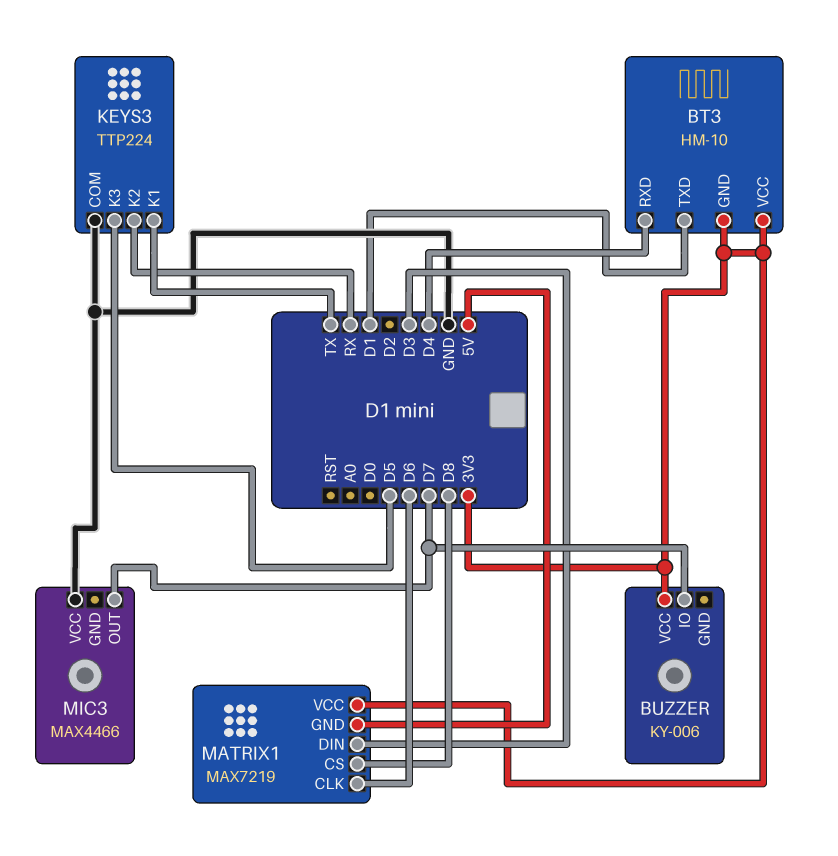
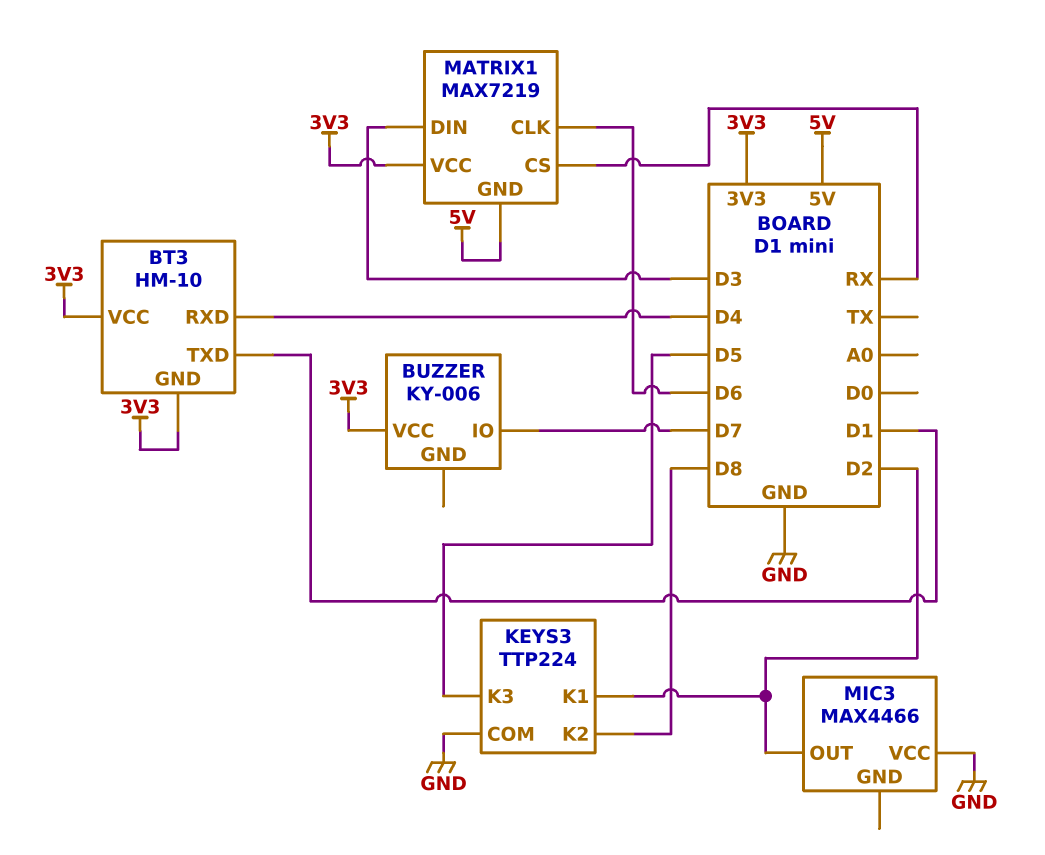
KEYS3 pin K1: TX -> D2
KEYS3 pin K2: RX -> D8
MATRIX1 pin CS: D8 -> RX
MIC3 pin OUT: D7 -> D2

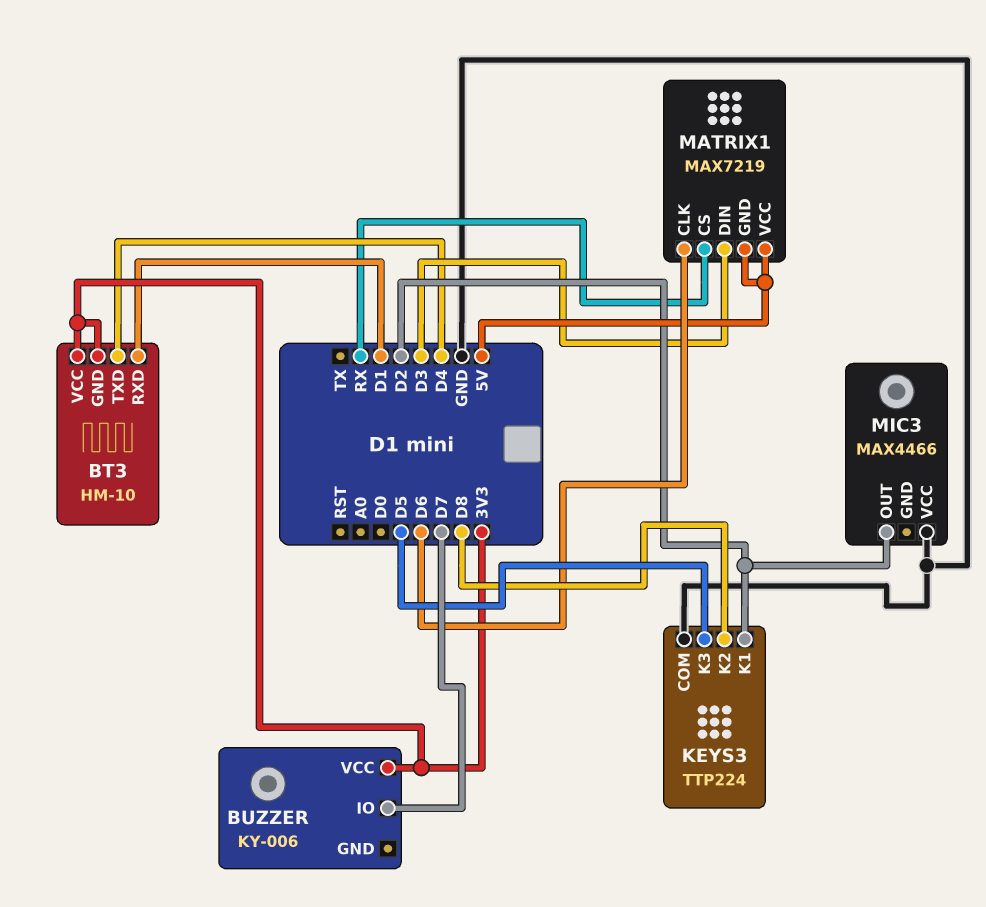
BT3 pin RXD: D4 -> D1
BT3 pin TXD: D1 -> D4
MATRIX1 pin VCC: 3V3 -> 5V

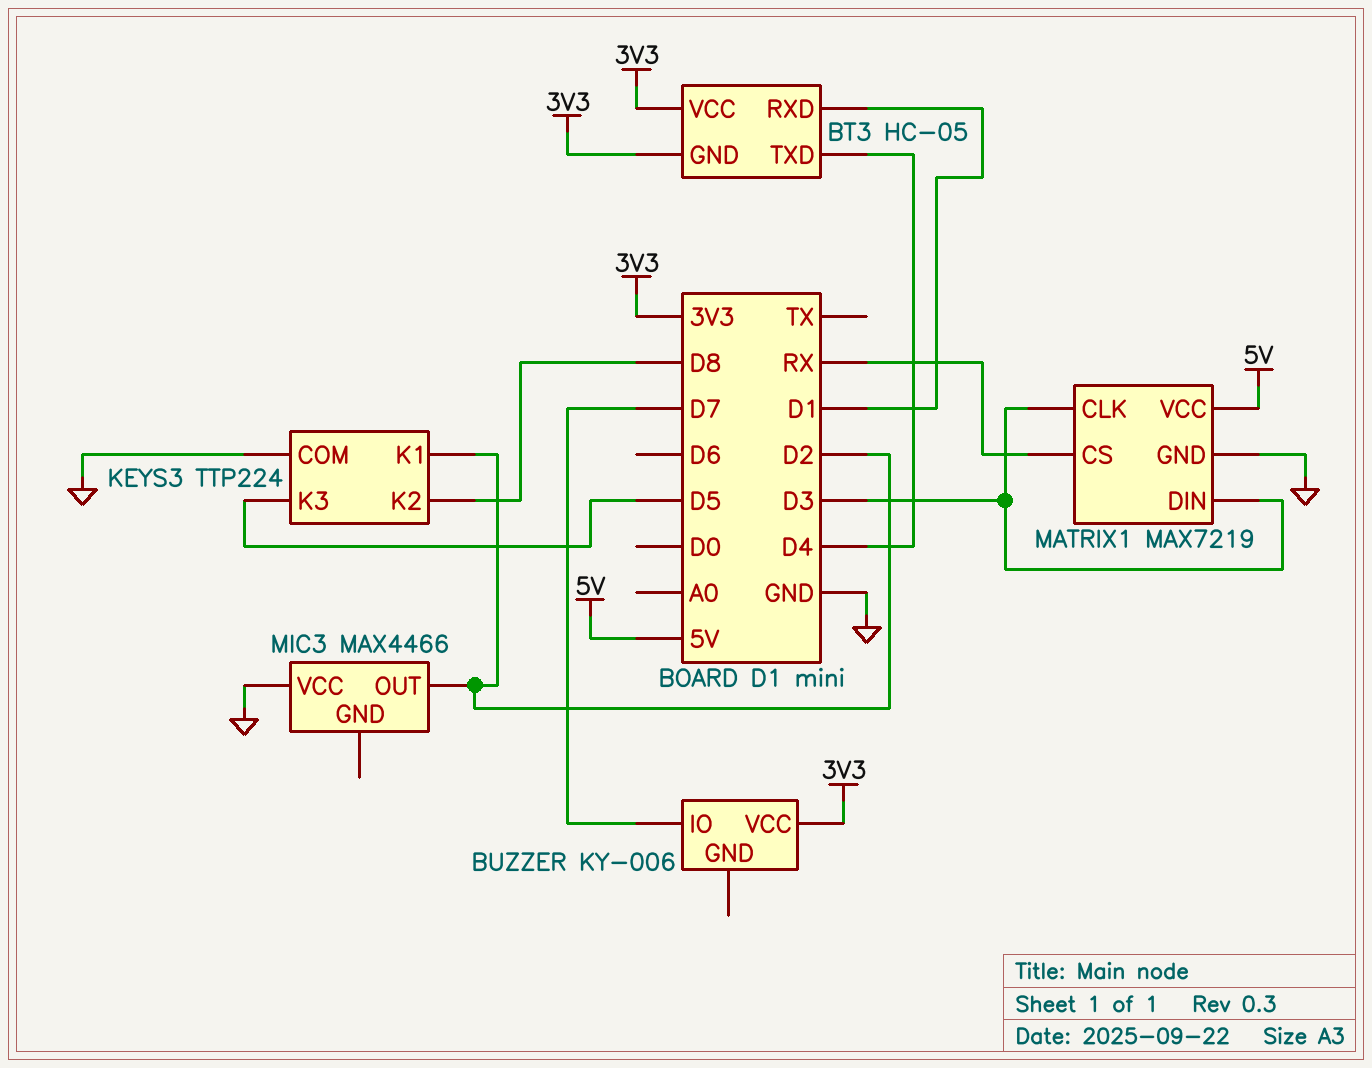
BT3: HM-10 -> HC-05
MATRIX1 pin CLK: D6 -> D3
MATRIX1 pin GND: 5V -> GND

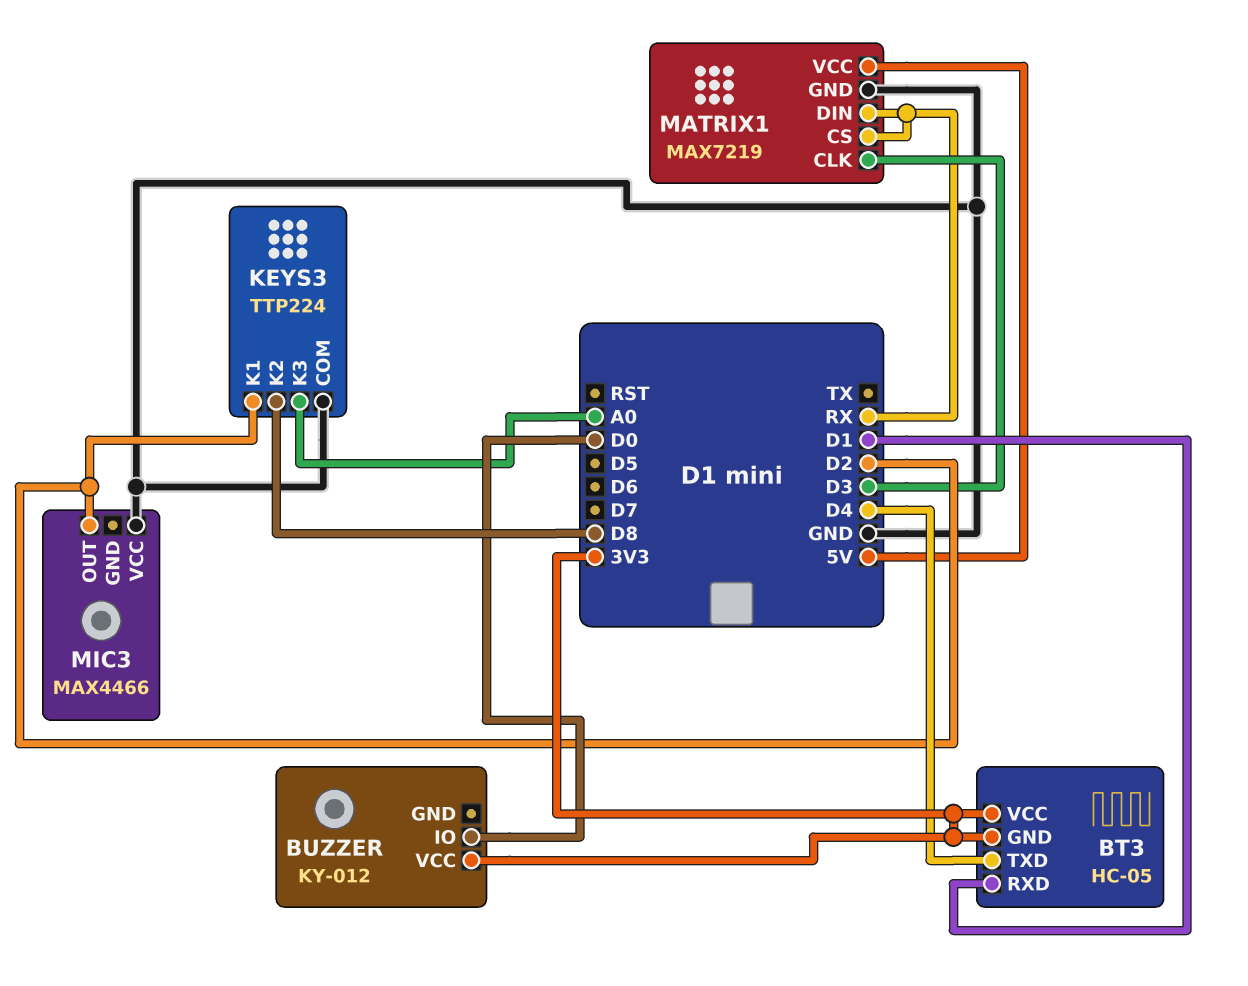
BUZZER: KY-006 -> KY-012
BUZZER pin IO: D7 -> D0
KEYS3 pin K3: D5 -> A0
MATRIX1 pin DIN: D3 -> RX

